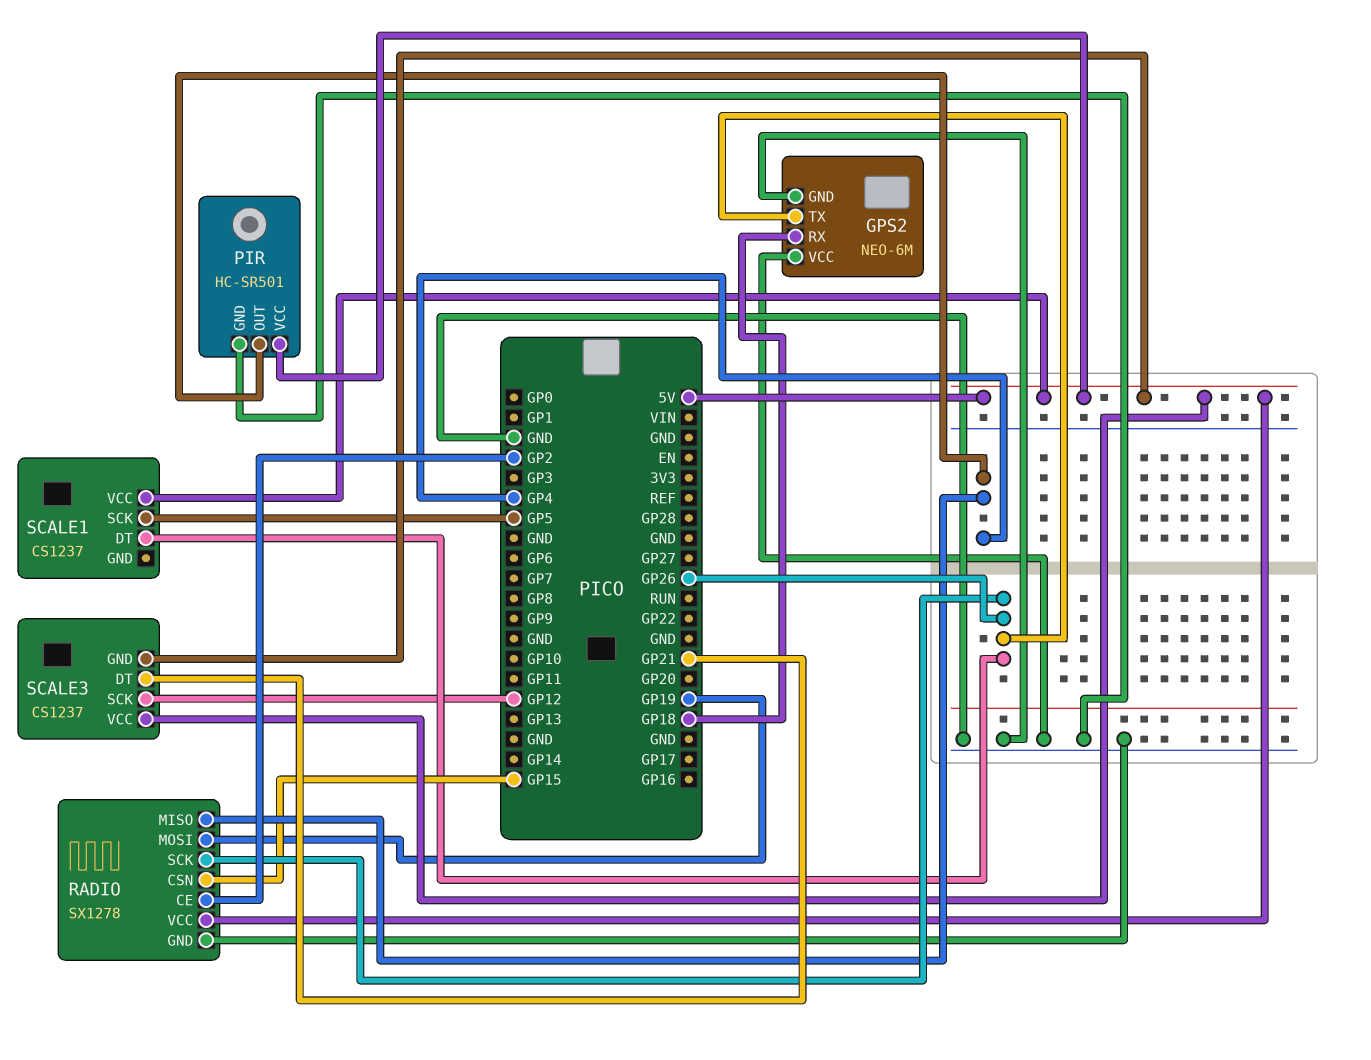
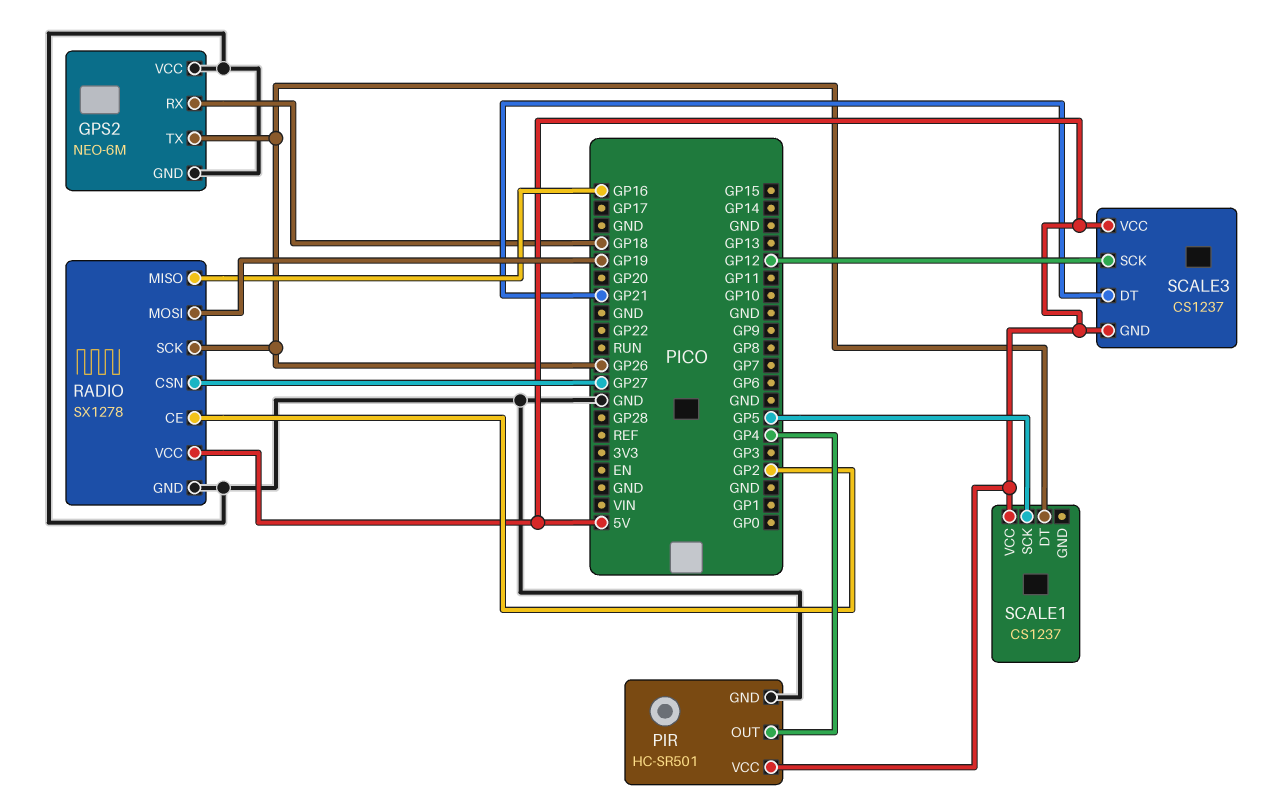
RADIO pin CSN: GP15 -> GP27
RADIO pin MISO: GP4 -> GP16

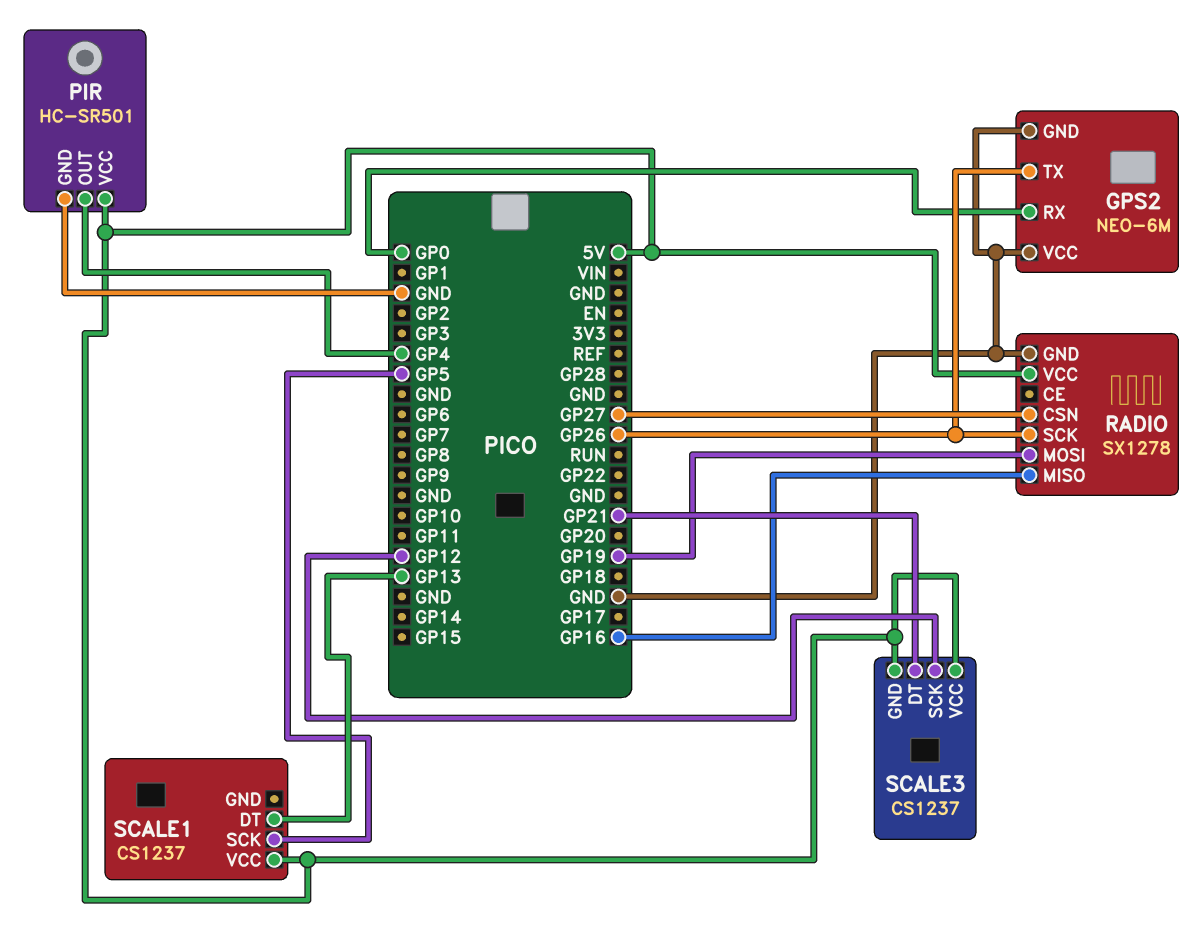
GPS2 pin RX: GP18 -> GP0
RADIO pin CE: GP2 -> none
SCALE1 pin DT: GP26 -> GP13

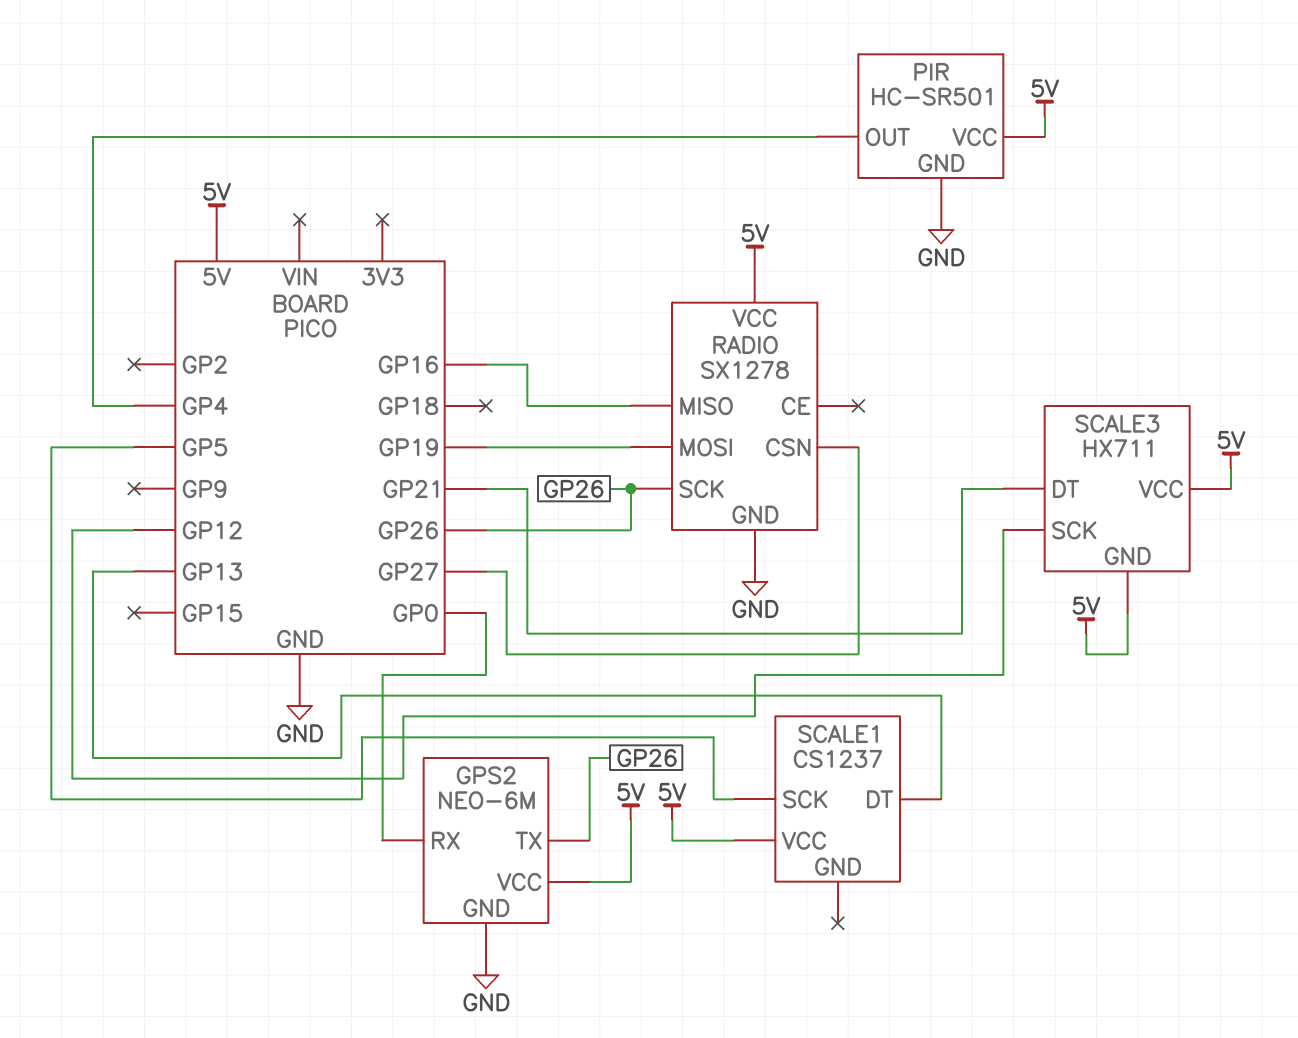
GPS2 pin VCC: GND -> 5V
SCALE3: CS1237 -> HX711

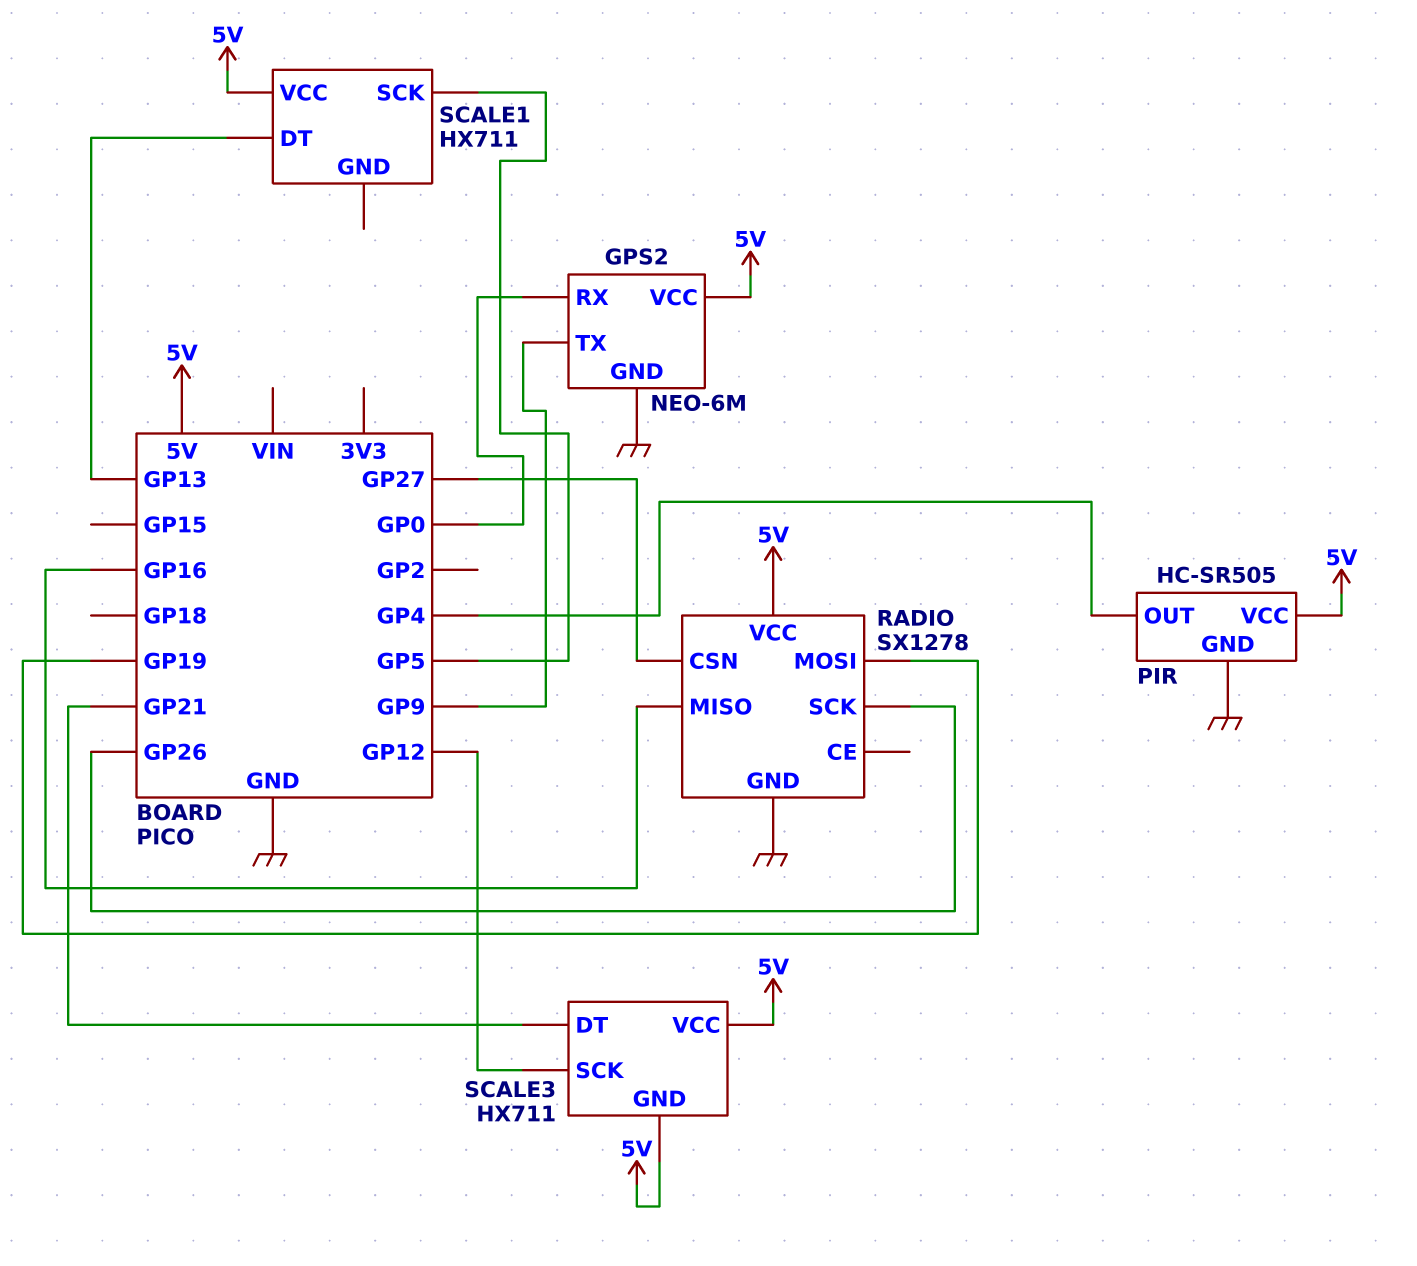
GPS2 pin TX: GP26 -> GP9
PIR: HC-SR501 -> HC-SR505
SCALE1: CS1237 -> HX711

